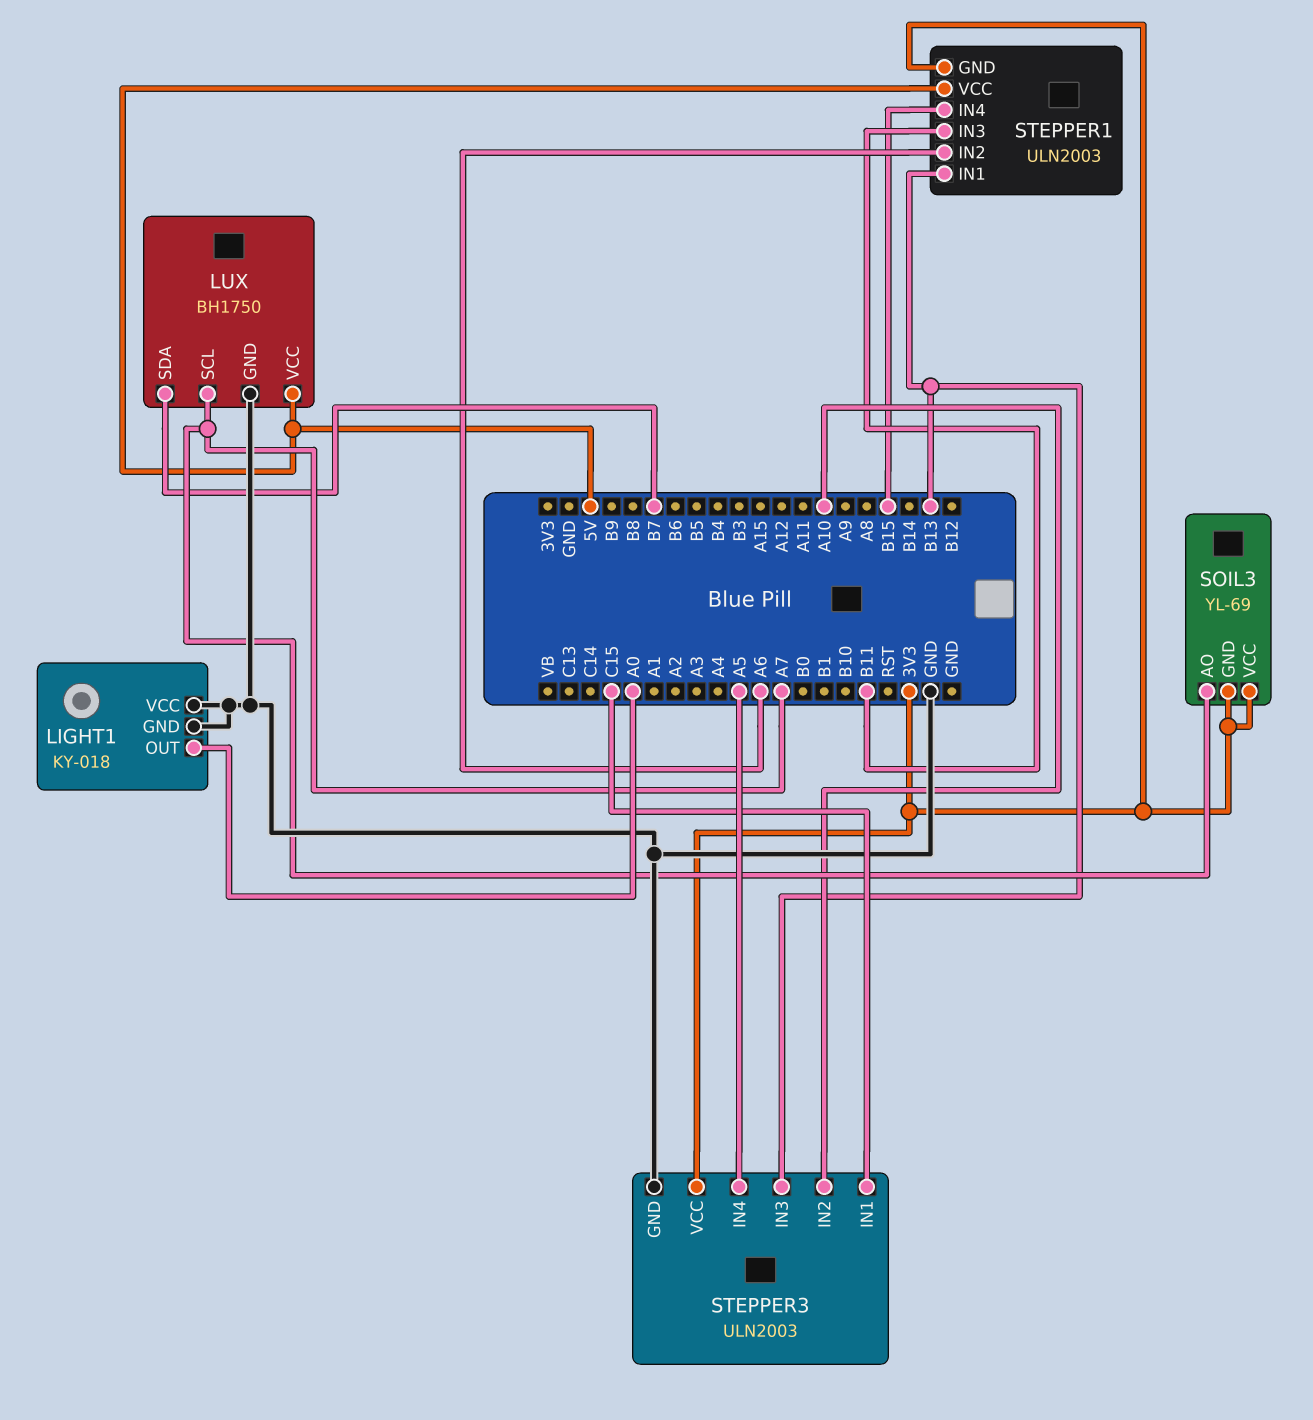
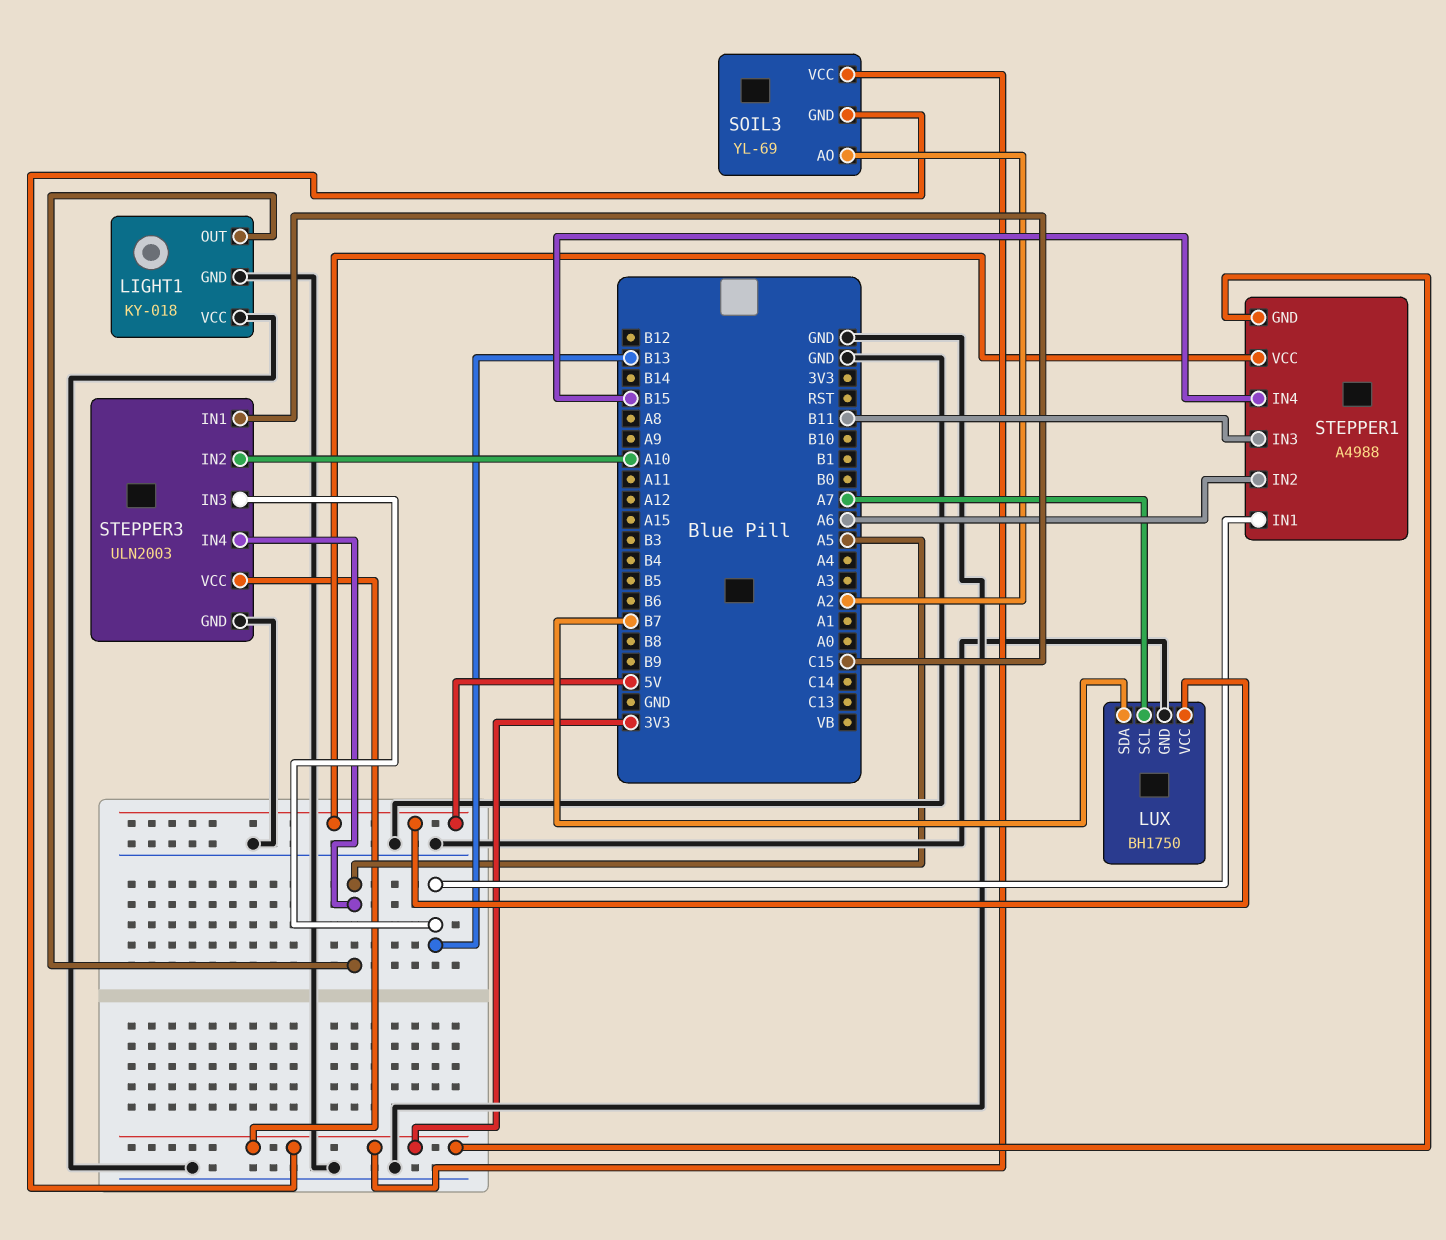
LIGHT1 pin OUT: A0 -> A5
SOIL3 pin AO: A7 -> A2
STEPPER1: ULN2003 -> A4988

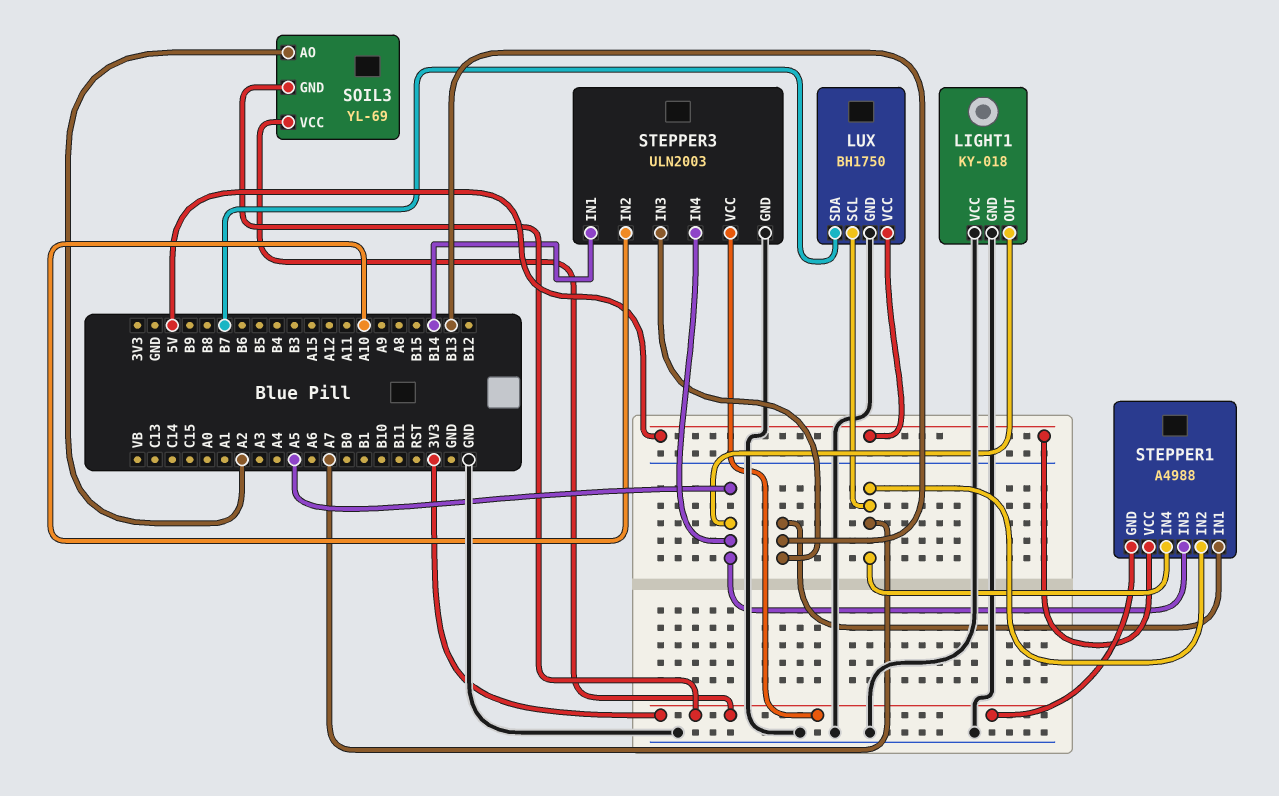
STEPPER1 pin IN2: A6 -> A7
STEPPER1 pin IN3: B11 -> A5
STEPPER1 pin IN4: B15 -> A7
STEPPER3 pin IN1: C15 -> B14

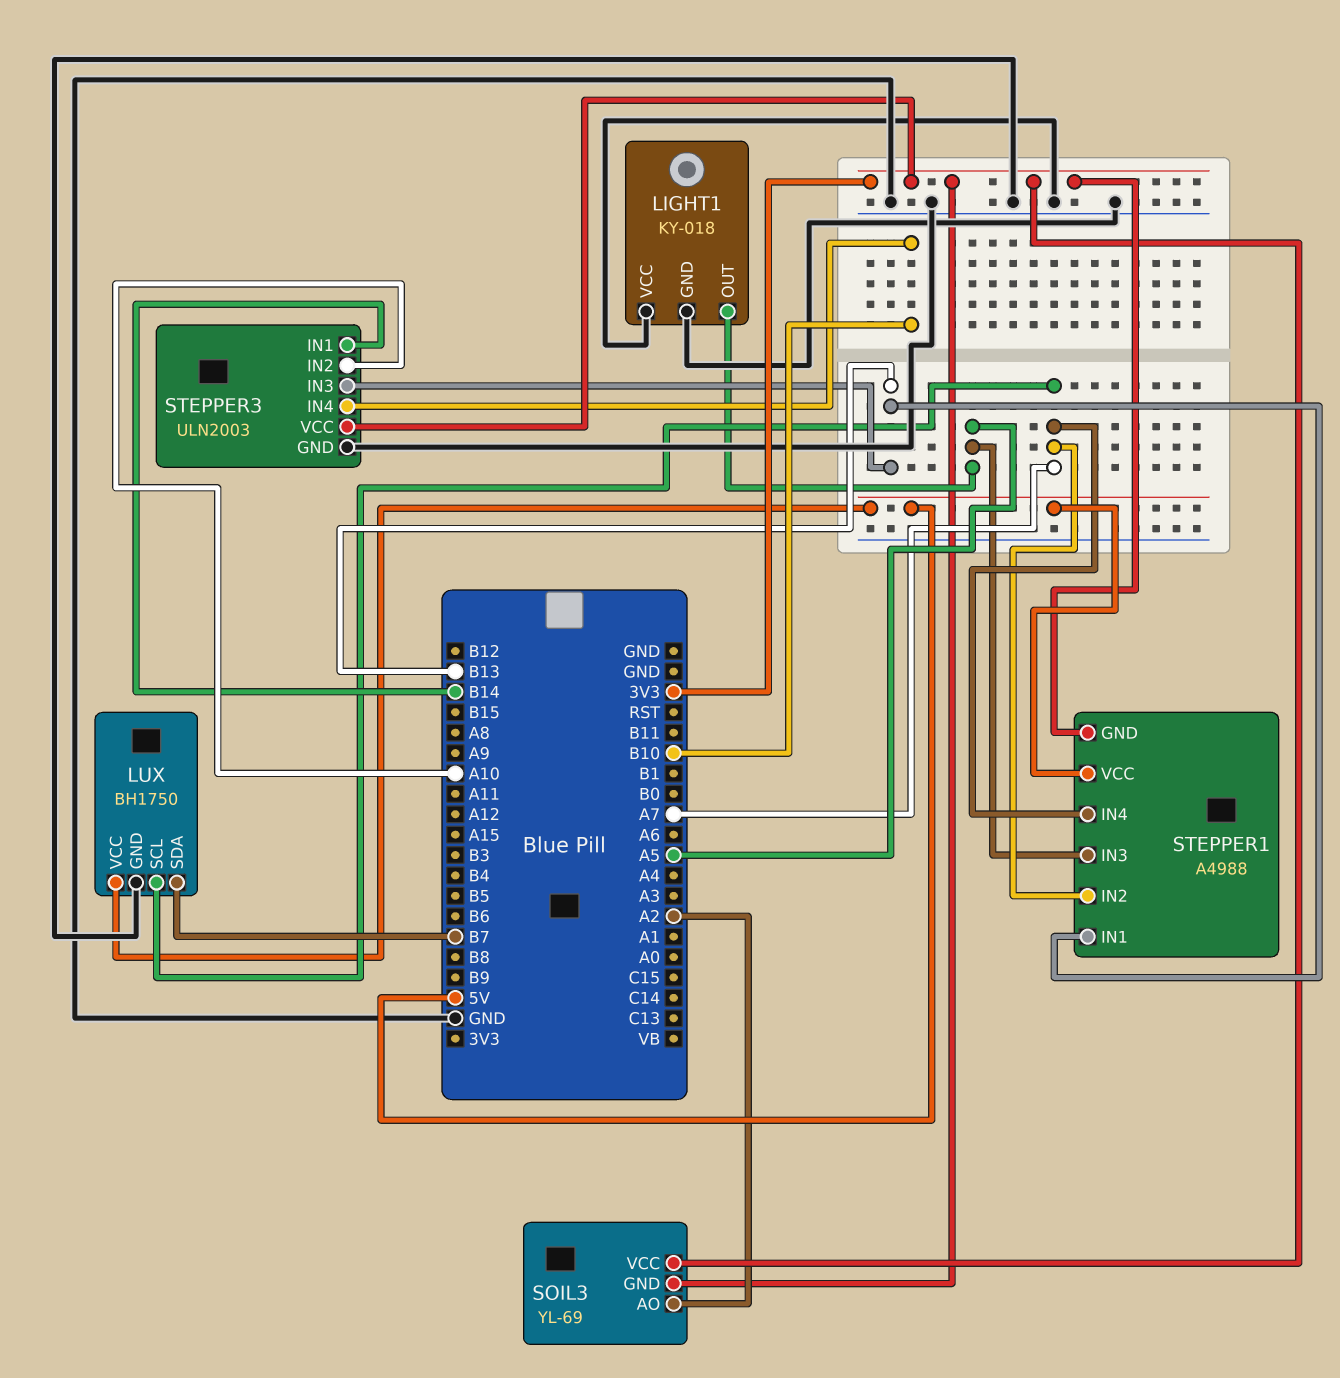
STEPPER3 pin IN4: A5 -> B10

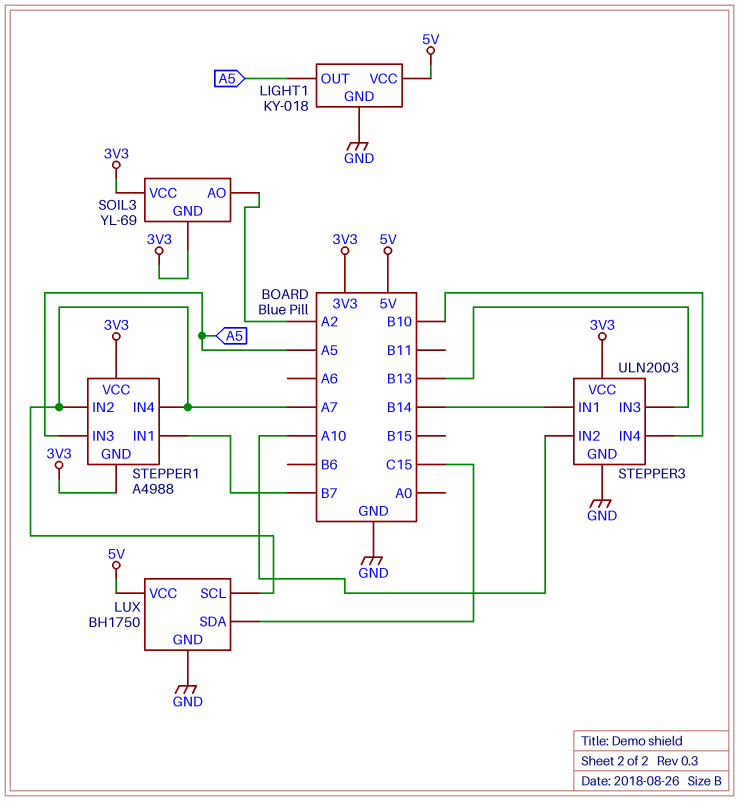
LIGHT1 pin VCC: GND -> 5V
LUX pin SDA: B7 -> C15
STEPPER1 pin IN1: B13 -> B7
STEPPER1 pin VCC: 5V -> 3V3

